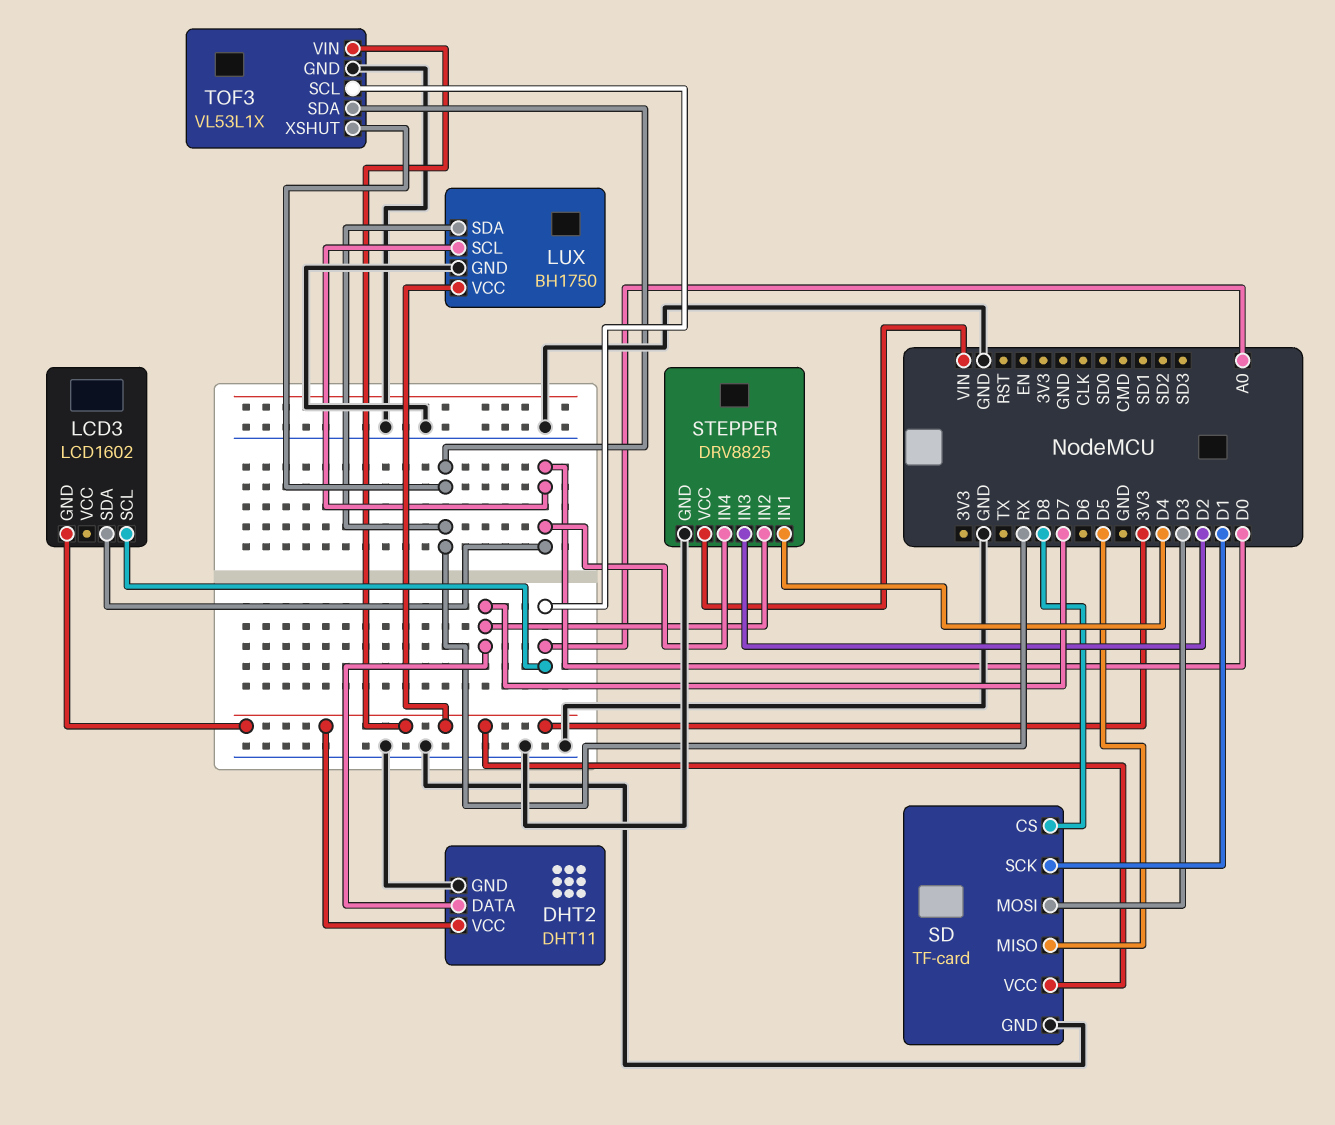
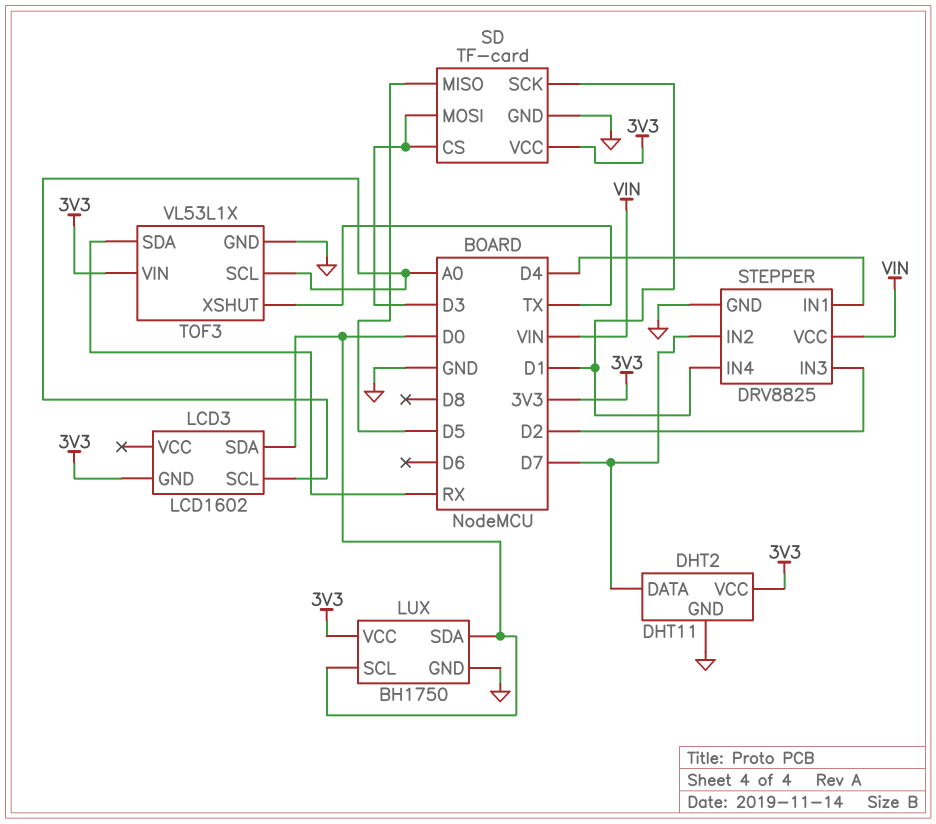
LUX pin SDA: RX -> D0
SD pin CS: D8 -> D3
STEPPER pin IN4: D0 -> D1
TOF3 pin XSHUT: RX -> TX

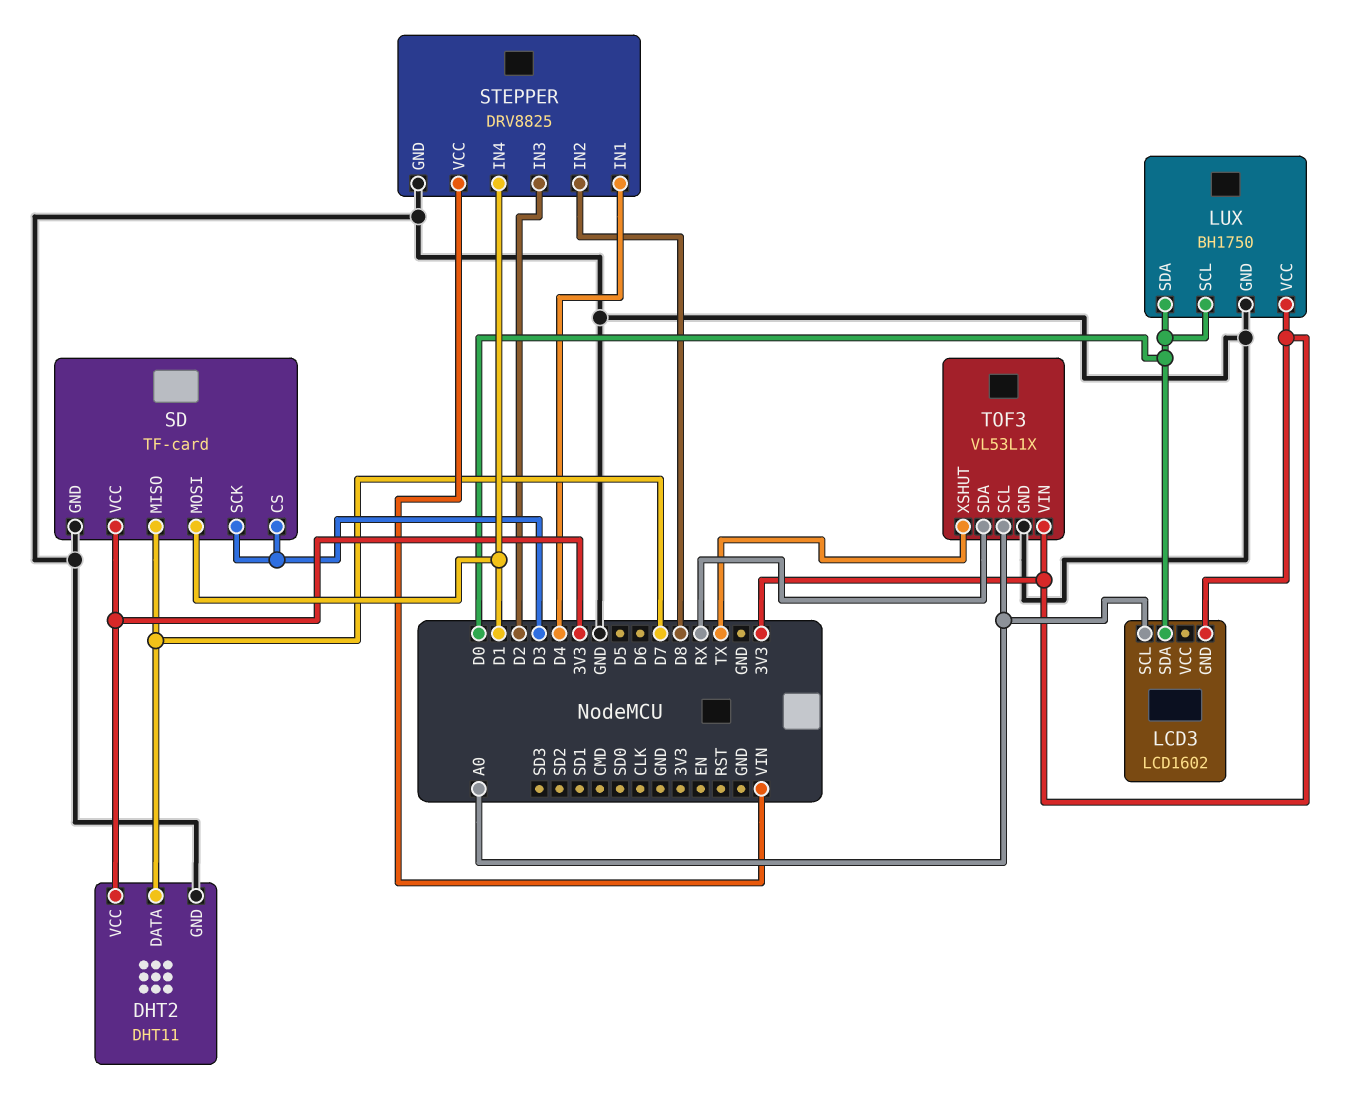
SD pin MISO: D5 -> D7
SD pin MOSI: D3 -> D1
SD pin SCK: D1 -> D3
STEPPER pin IN2: D7 -> D8

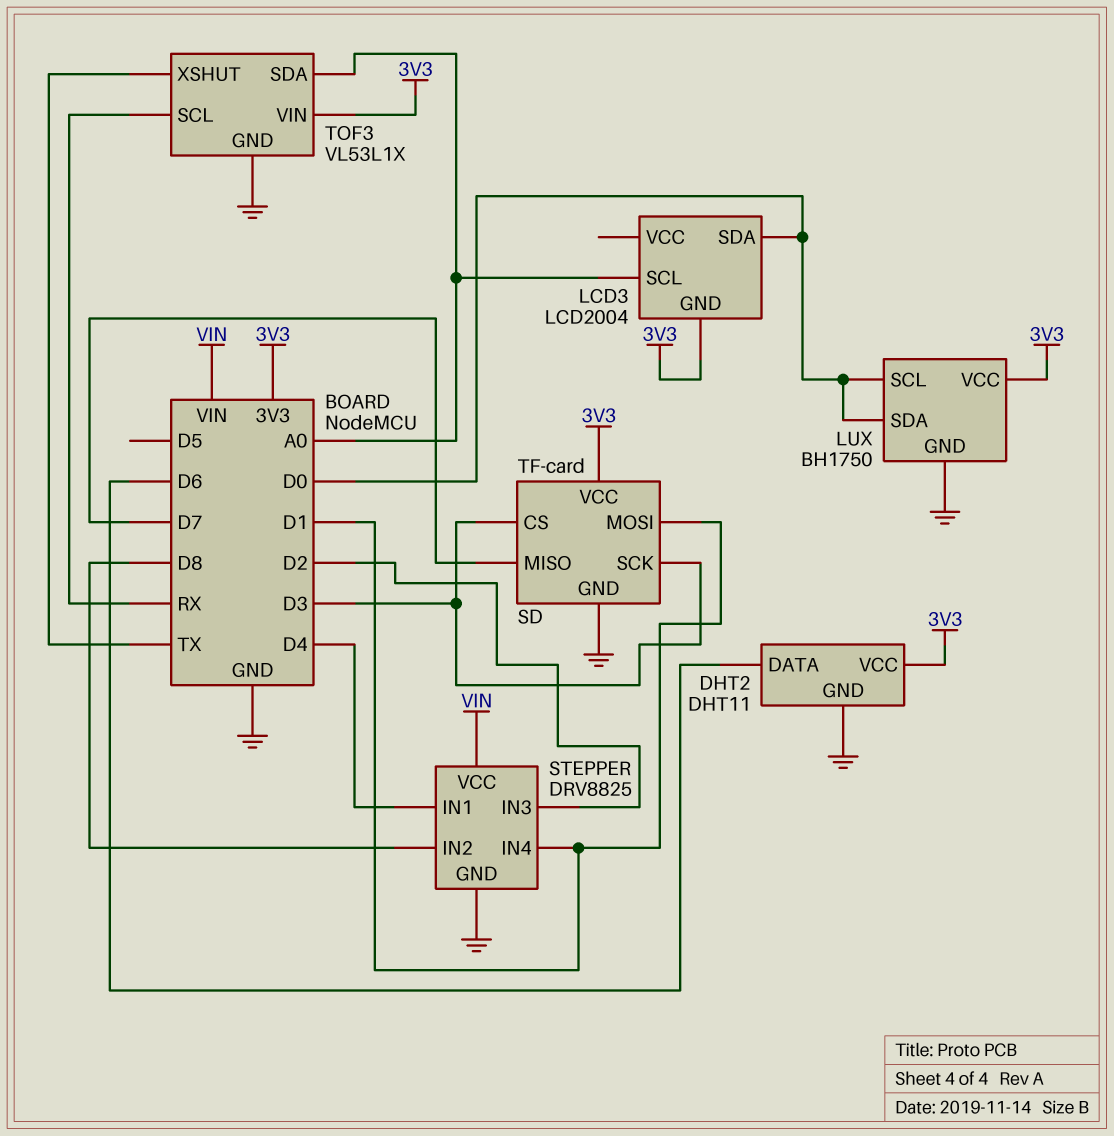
DHT2 pin DATA: D7 -> D6
LCD3: LCD1602 -> LCD2004
TOF3 pin SCL: A0 -> RX
TOF3 pin SDA: RX -> A0

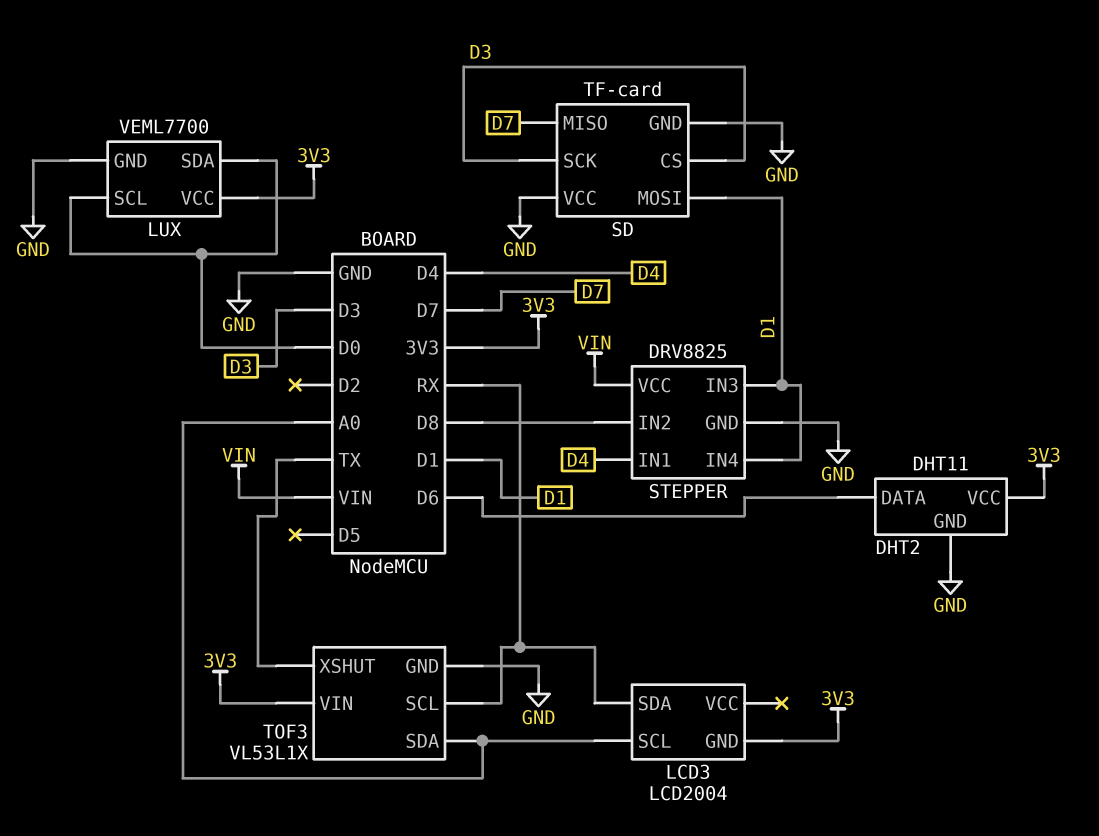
LCD3 pin SDA: D0 -> RX
LUX: BH1750 -> VEML7700
SD pin VCC: 3V3 -> GND
STEPPER pin IN3: D2 -> D1

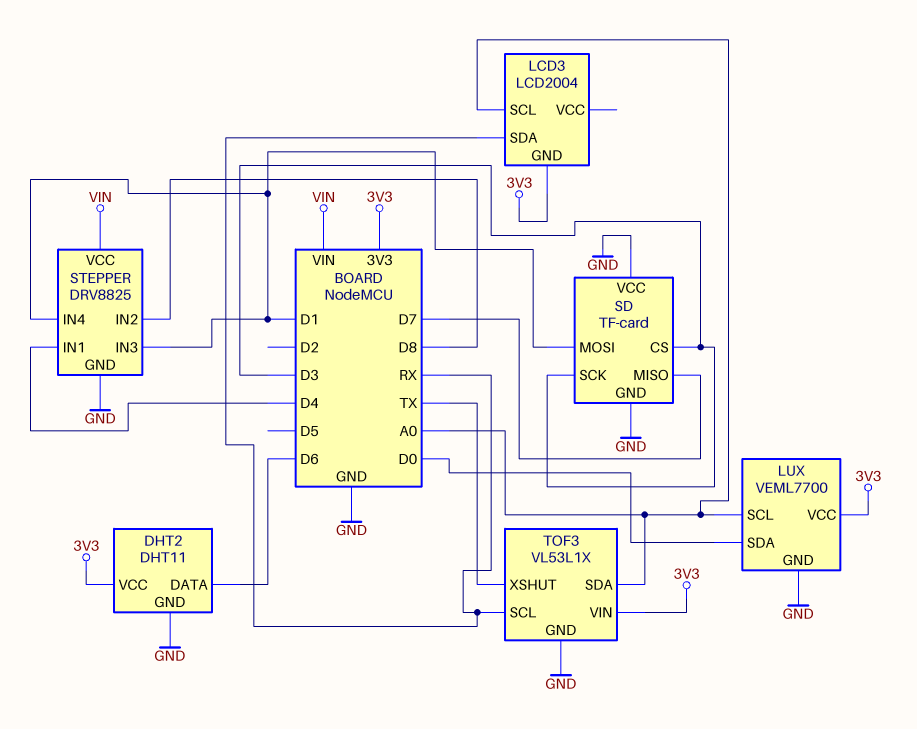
LUX pin SCL: D0 -> A0

